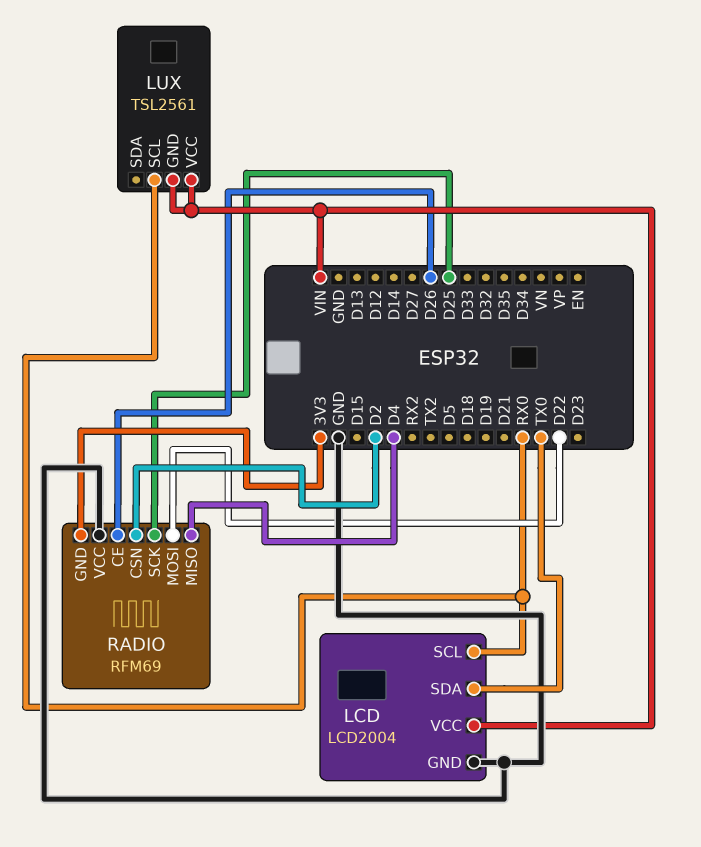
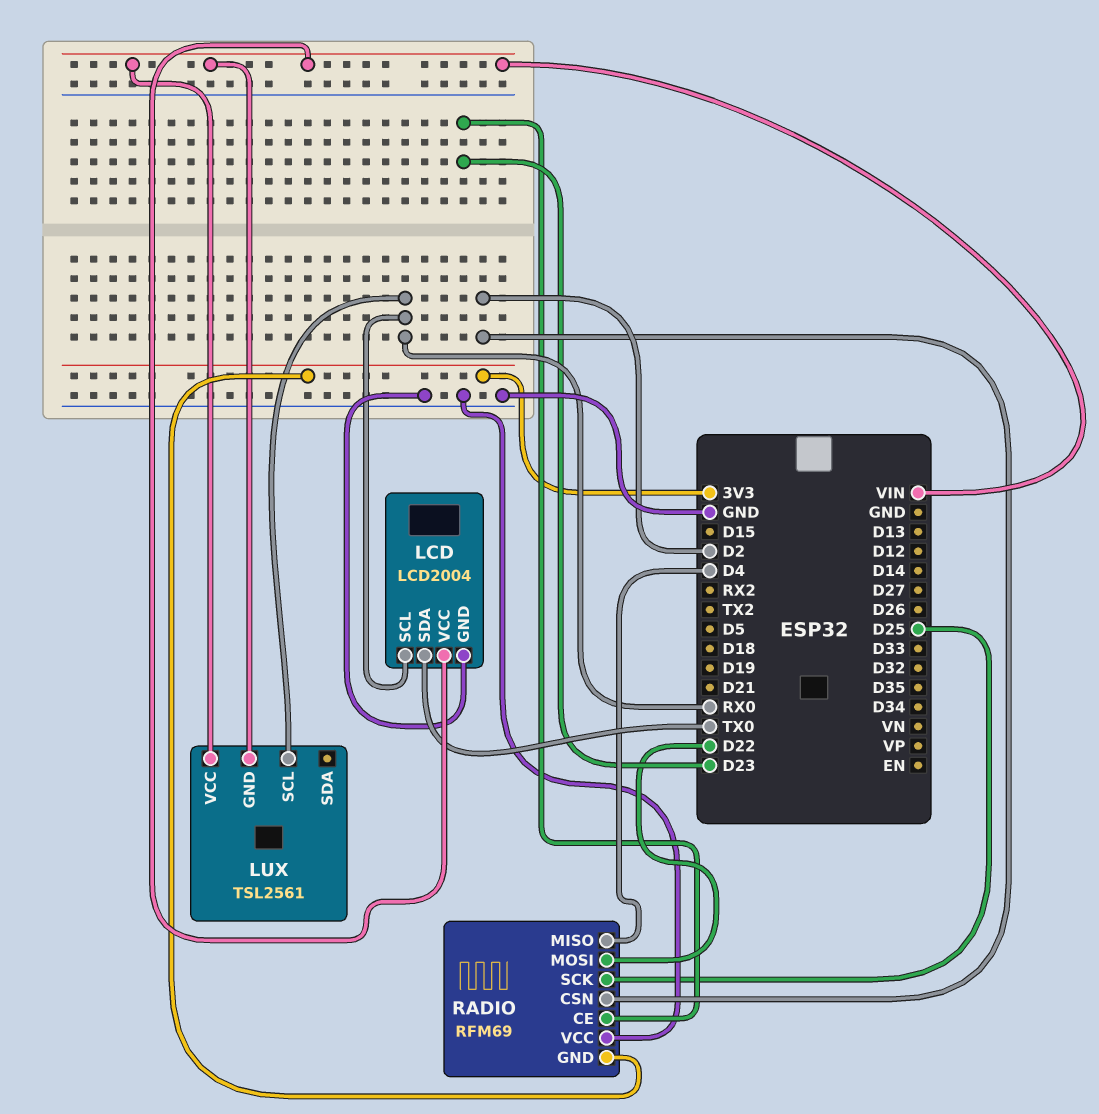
RADIO pin CE: D26 -> D23

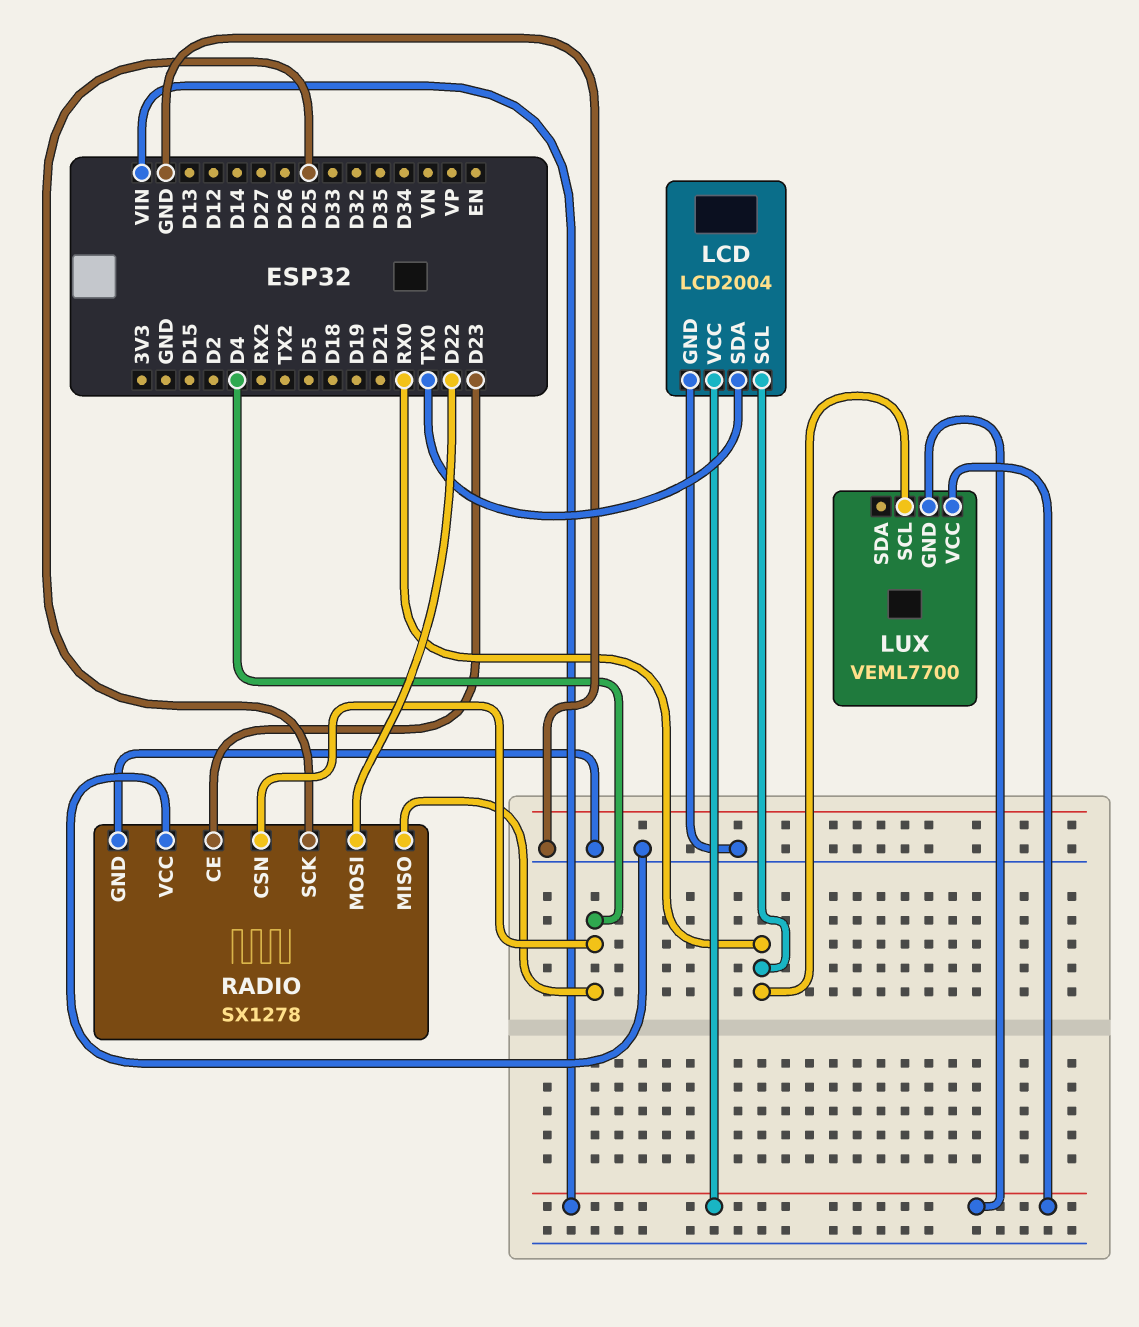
LUX: TSL2561 -> VEML7700
RADIO: RFM69 -> SX1278
RADIO pin CSN: D2 -> D4
RADIO pin GND: 3V3 -> GND

